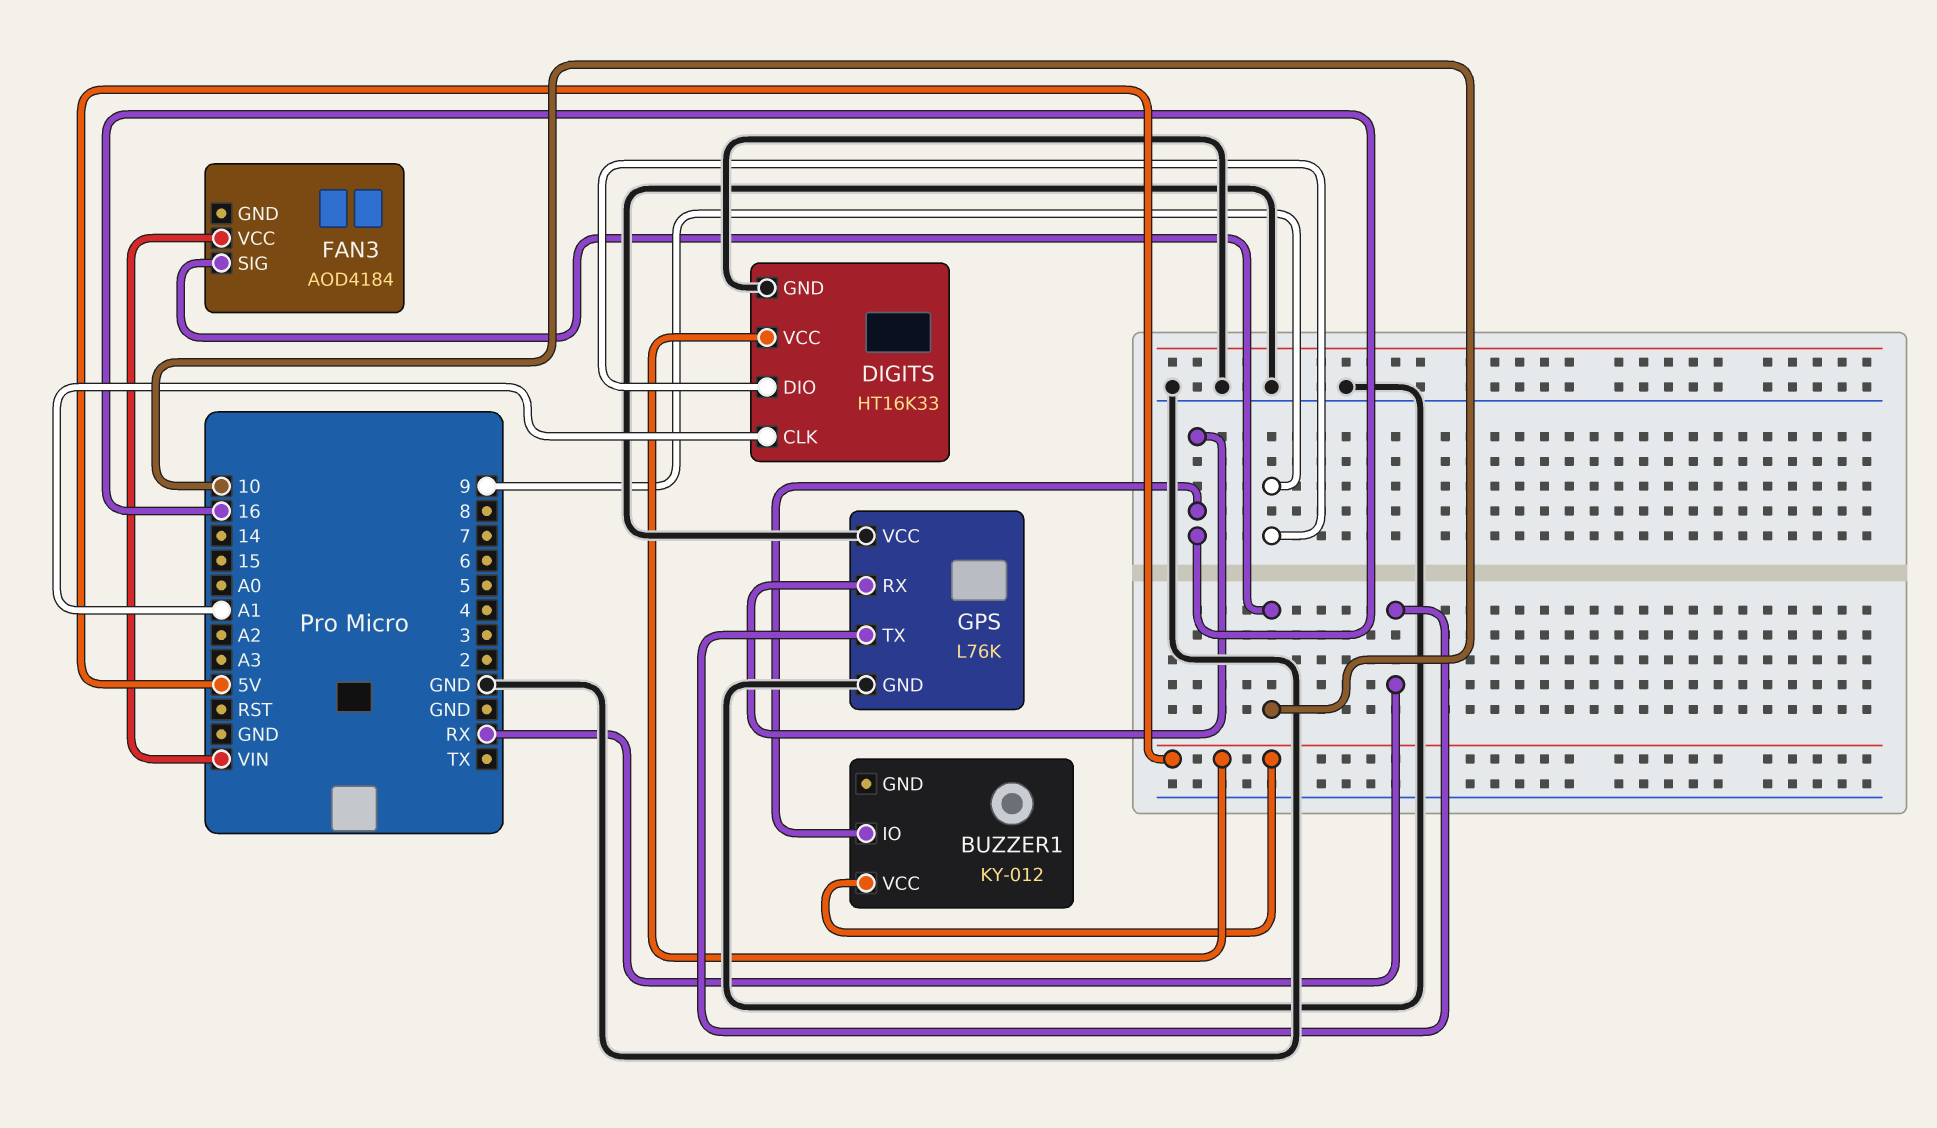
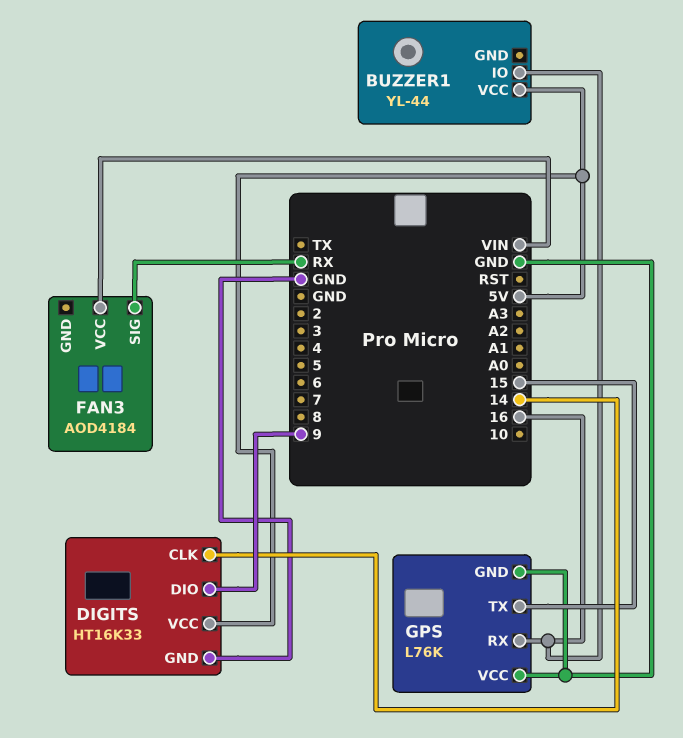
BUZZER1: KY-012 -> YL-44
DIGITS pin CLK: A1 -> 14
FAN3 pin SIG: 10 -> RX
GPS pin TX: RX -> 15

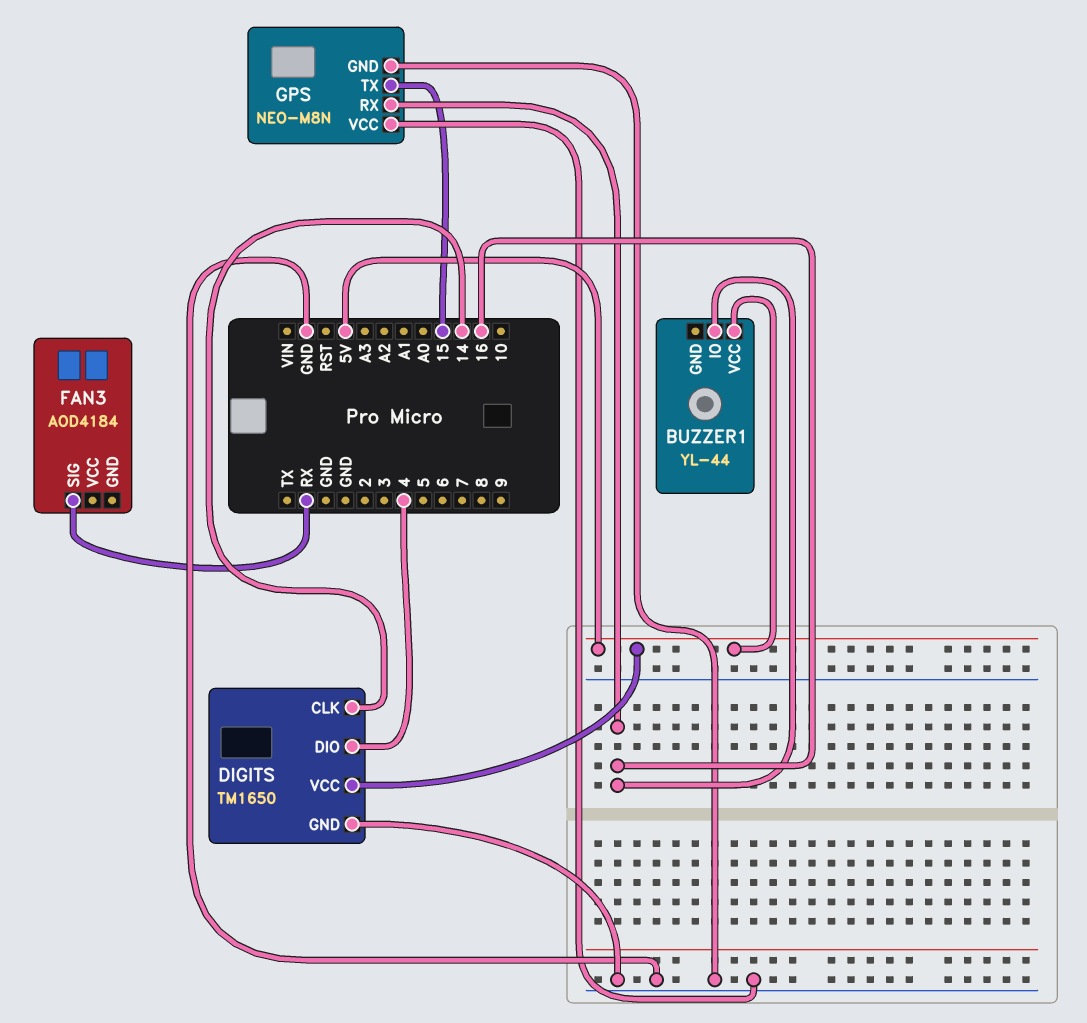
DIGITS: HT16K33 -> TM1650
DIGITS pin DIO: 9 -> 4
FAN3 pin VCC: VIN -> none
GPS: L76K -> NEO-M8N

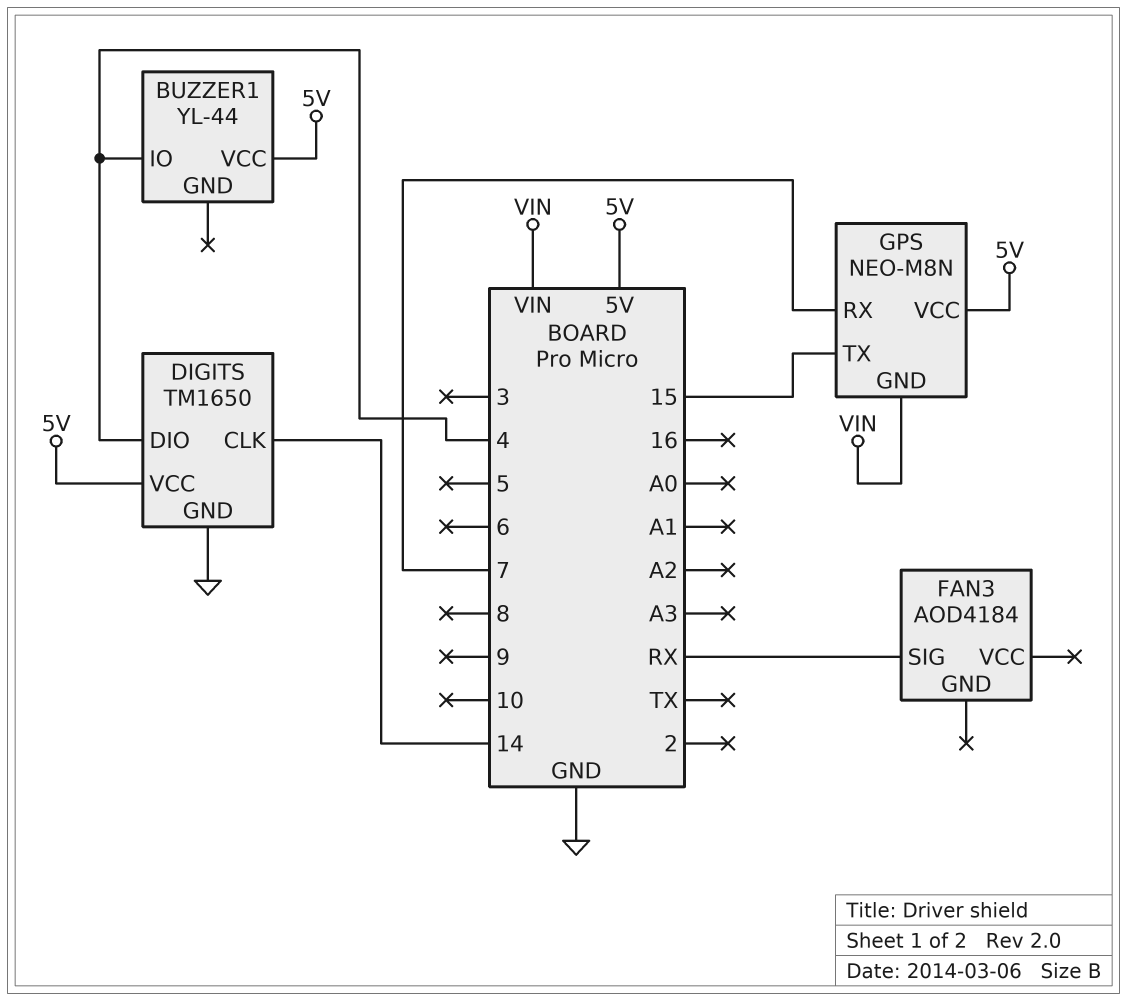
BUZZER1 pin IO: 16 -> 4
GPS pin GND: GND -> VIN
GPS pin RX: 16 -> 7
GPS pin VCC: GND -> 5V

